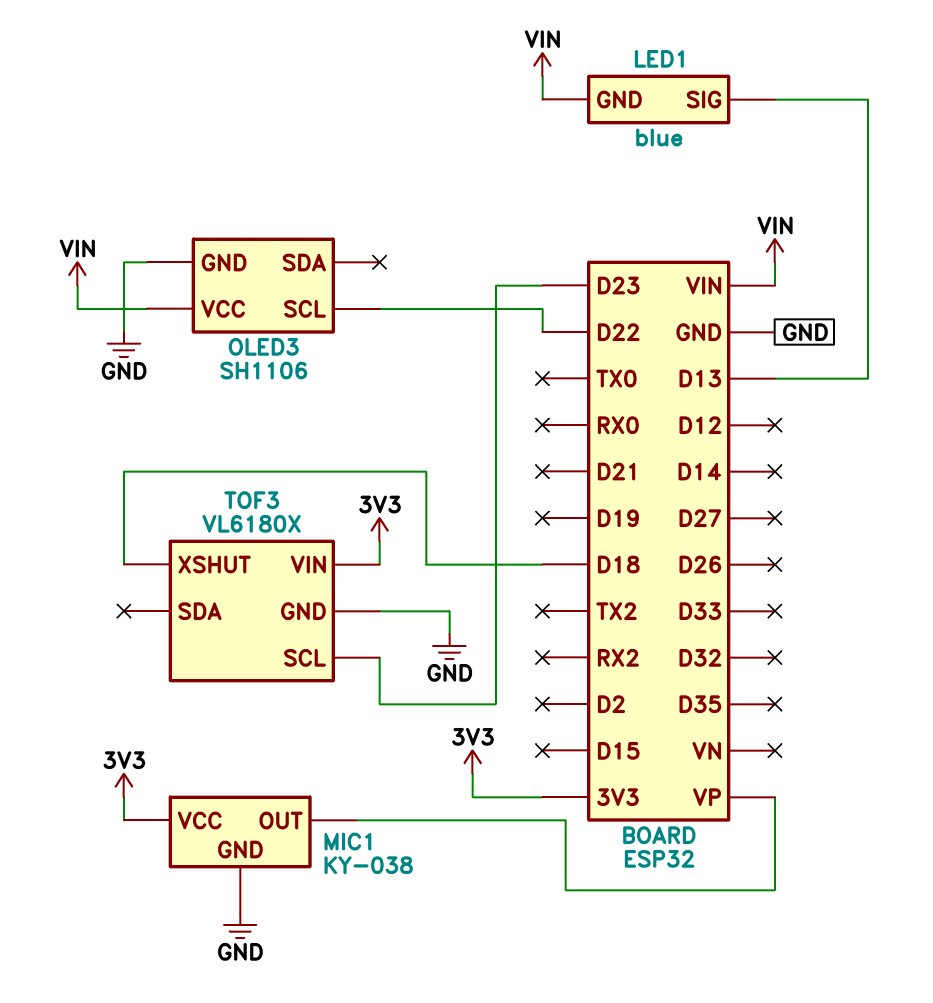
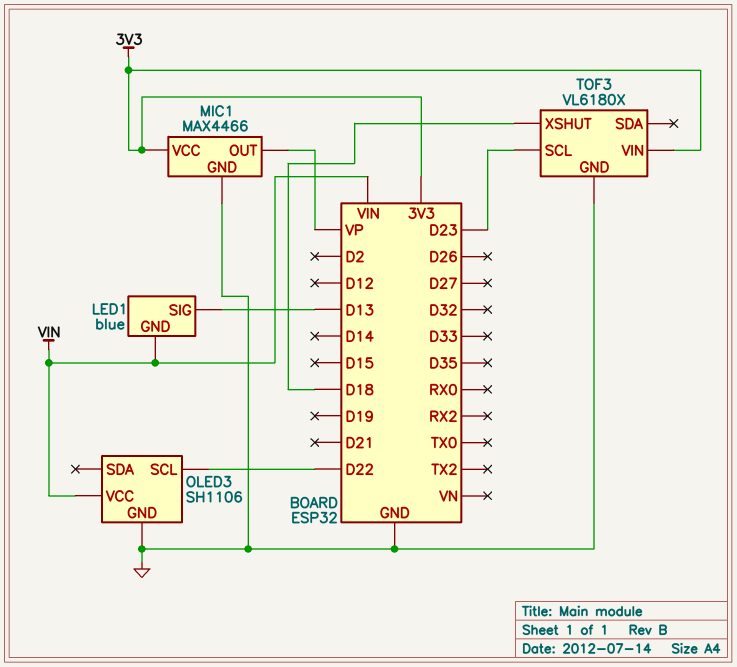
MIC1: KY-038 -> MAX4466

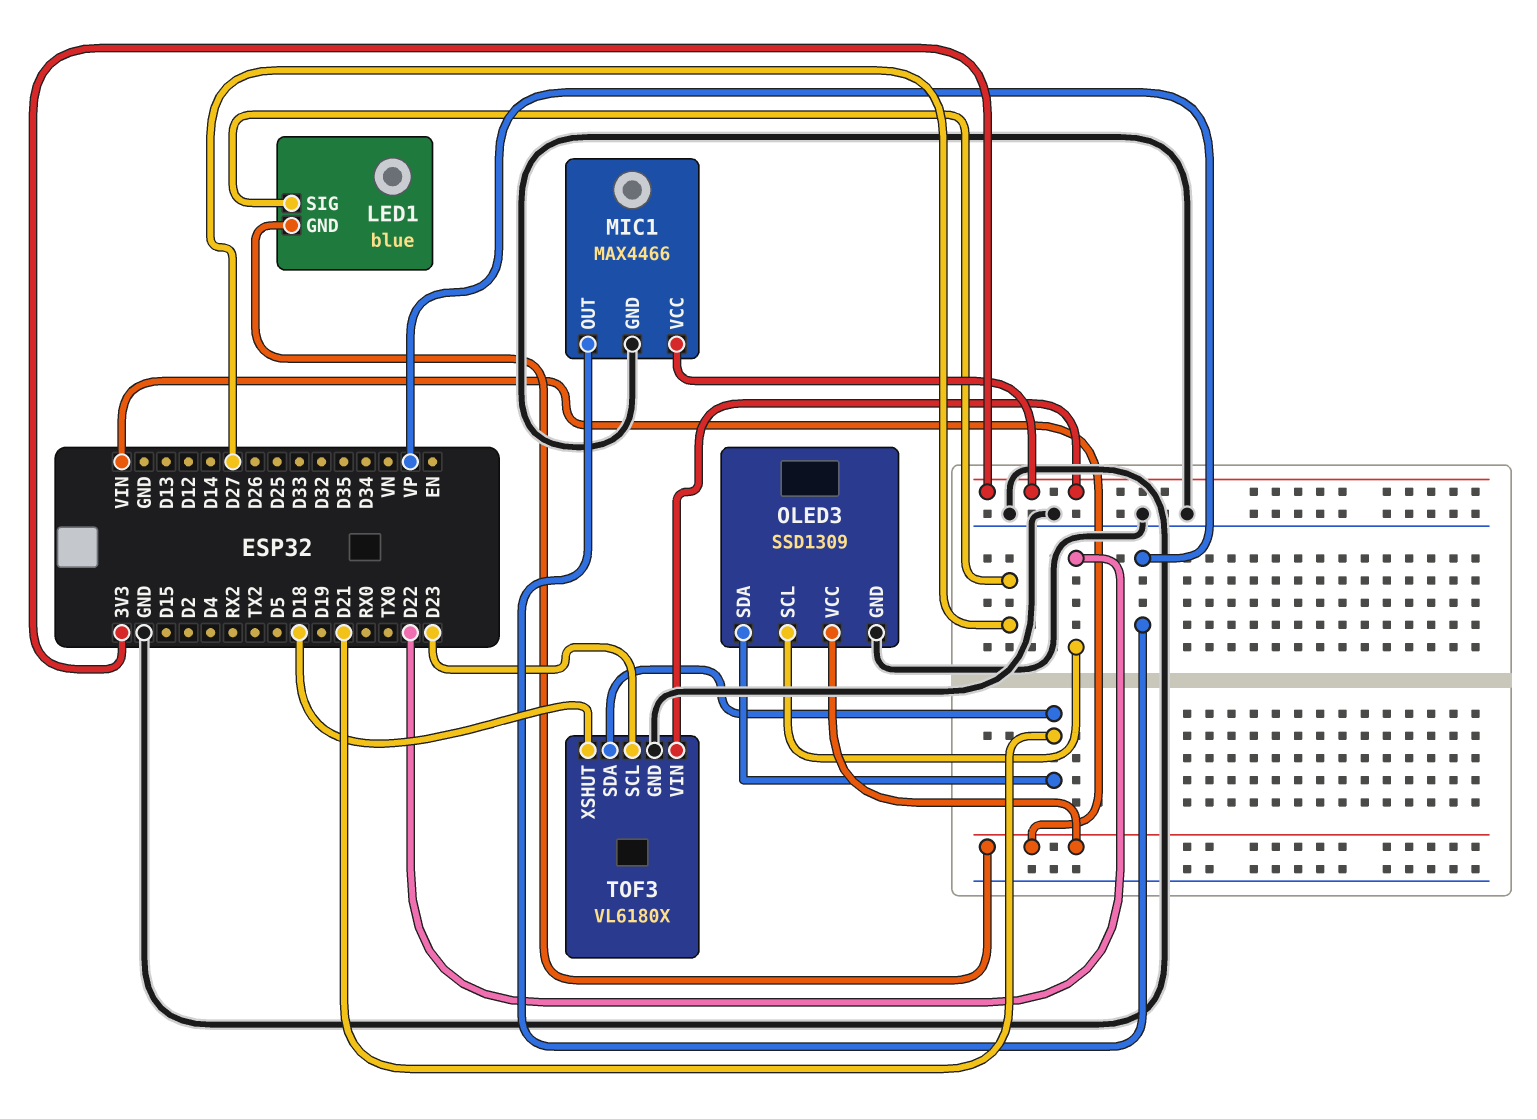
LED1 pin SIG: D13 -> D27
OLED3: SH1106 -> SSD1309
OLED3 pin SDA: none -> D21
TOF3 pin SDA: none -> D21

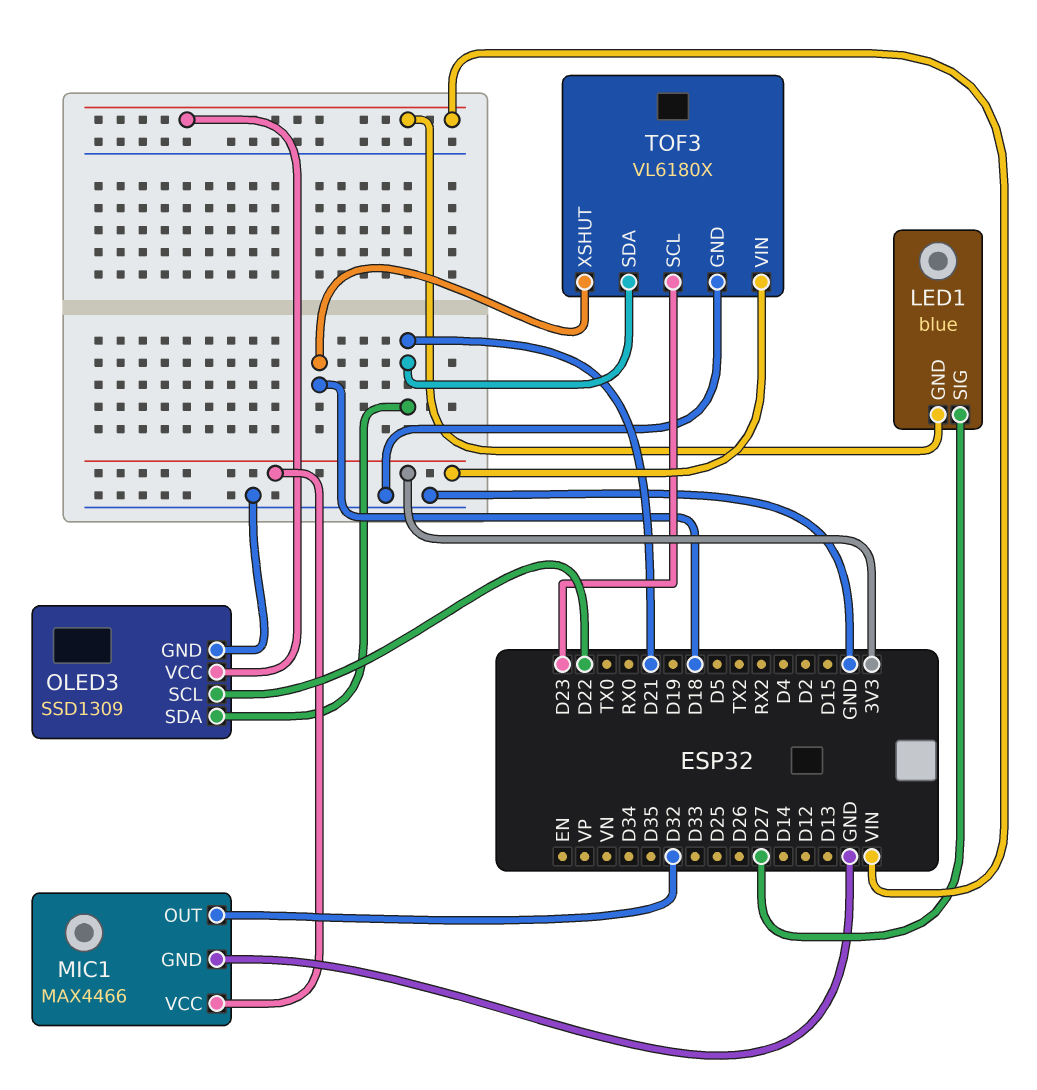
MIC1 pin OUT: VP -> D32

